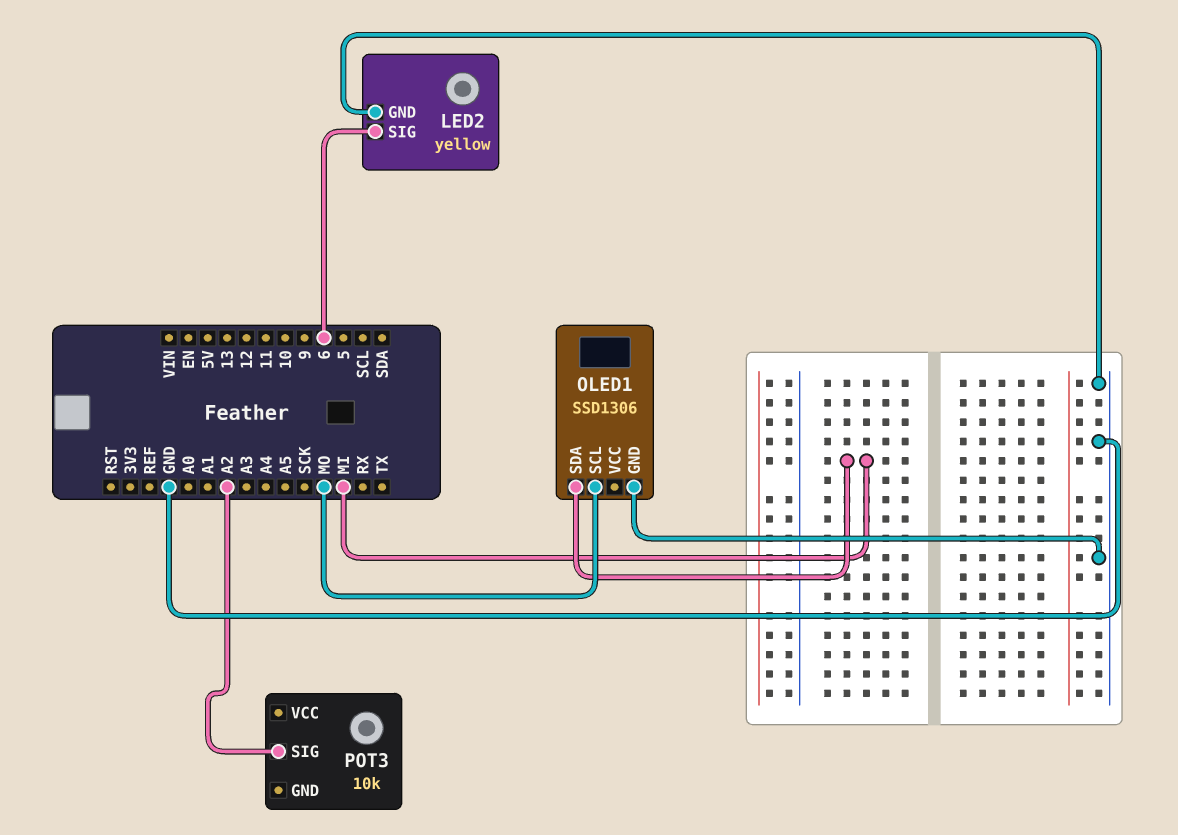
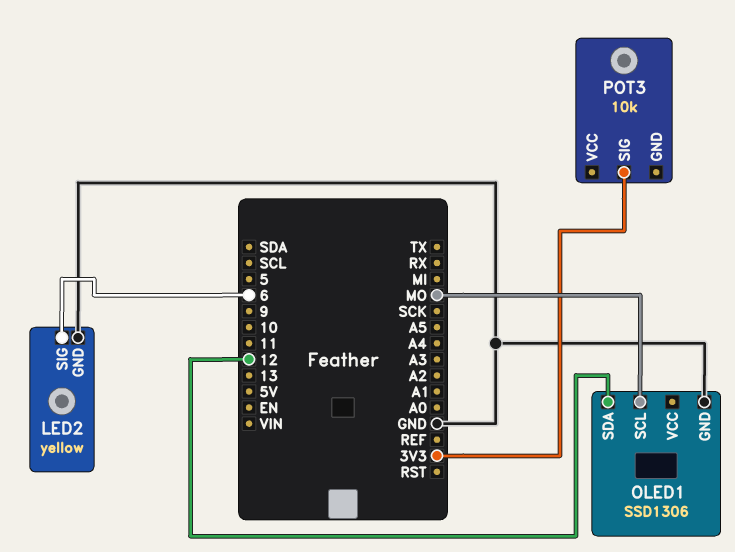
OLED1 pin SDA: MI -> 12
POT3 pin SIG: A2 -> 3V3

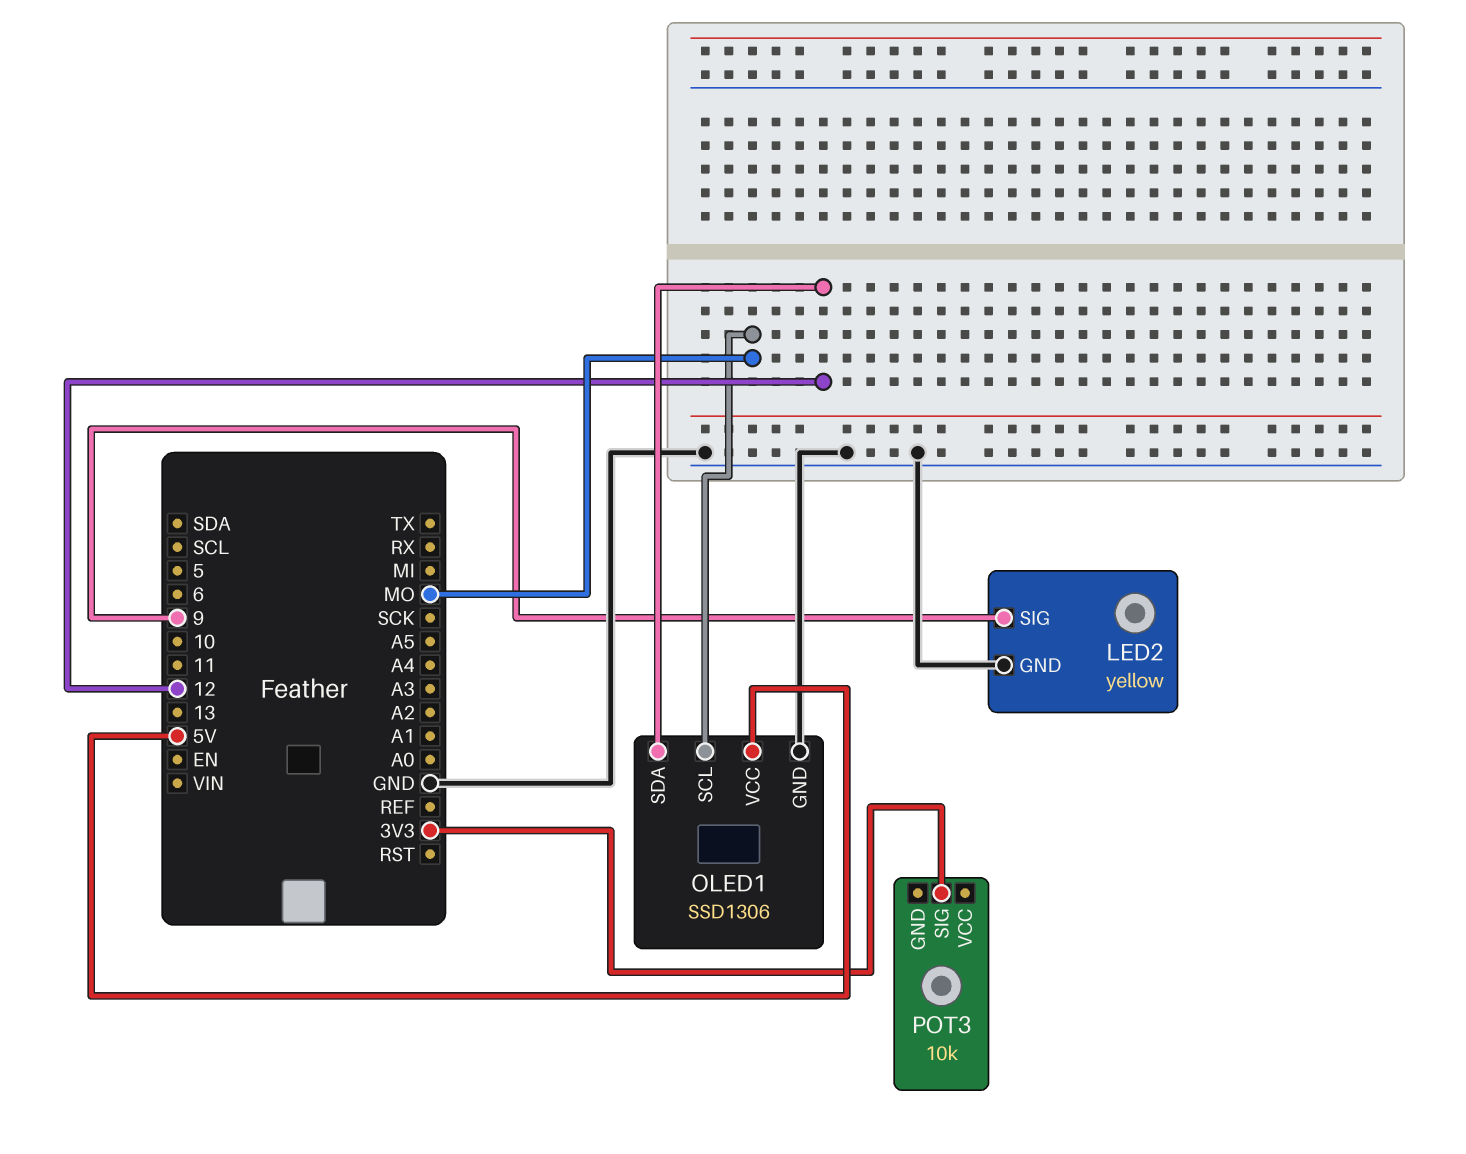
LED2 pin SIG: 6 -> 9
OLED1 pin VCC: none -> 5V

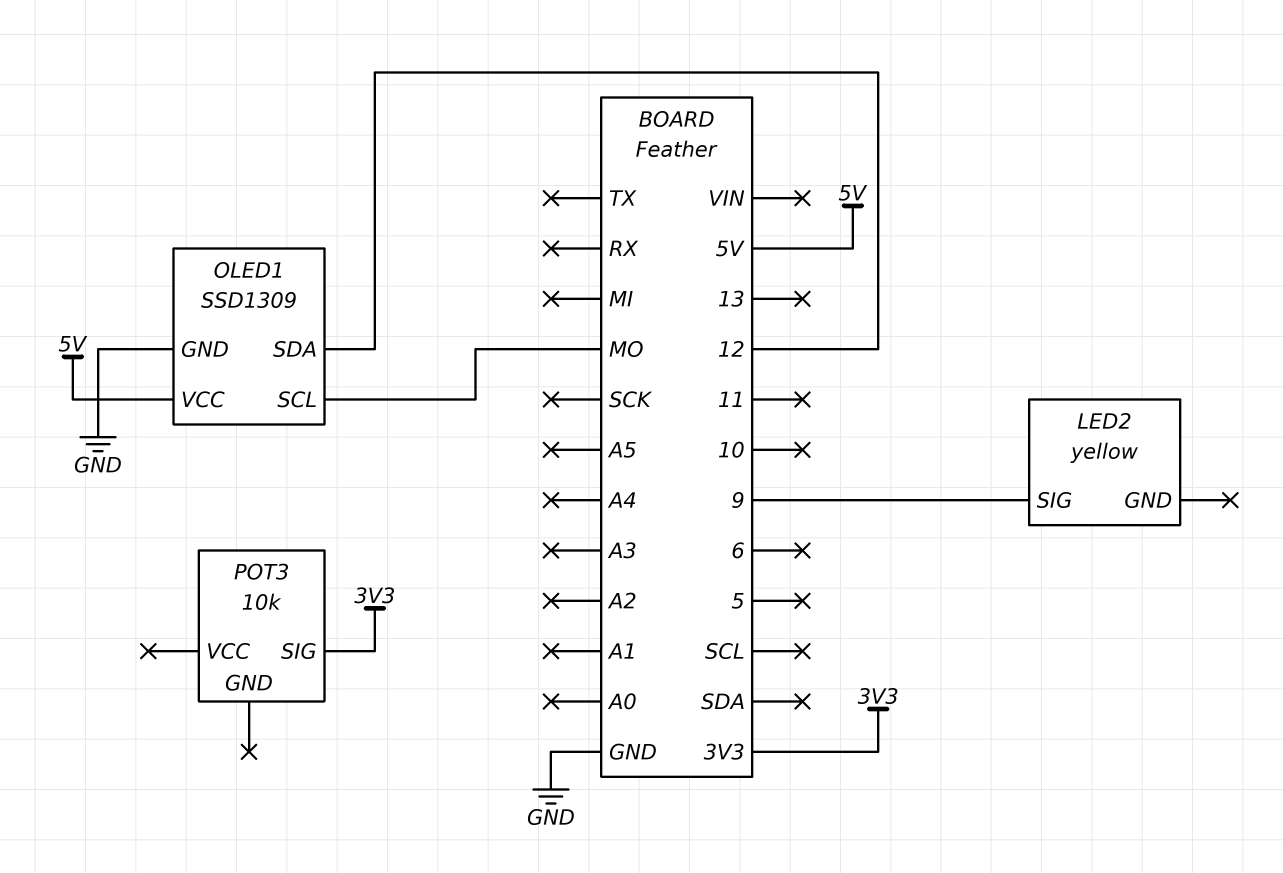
LED2 pin GND: GND -> none
OLED1: SSD1306 -> SSD1309

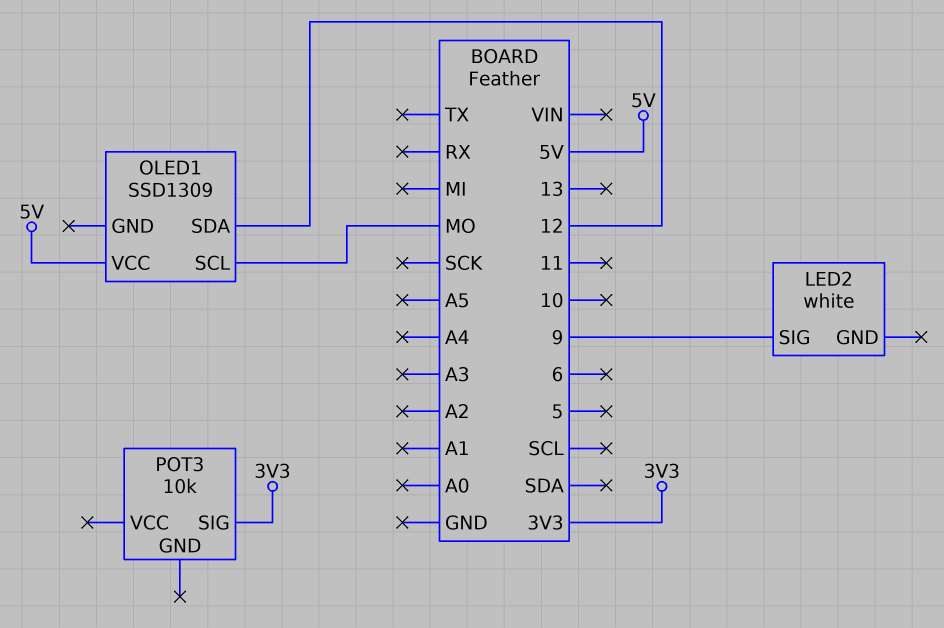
LED2: yellow -> white
OLED1 pin GND: GND -> none

